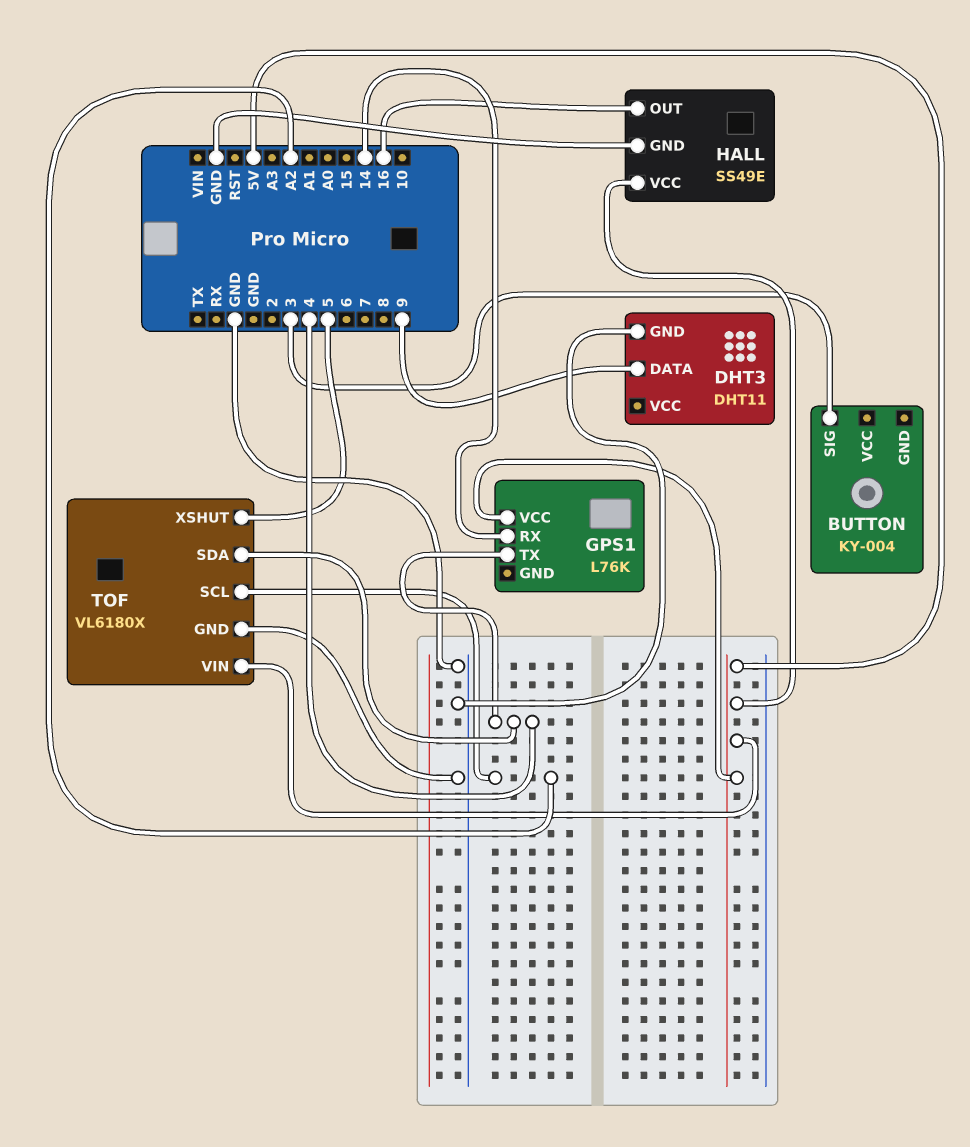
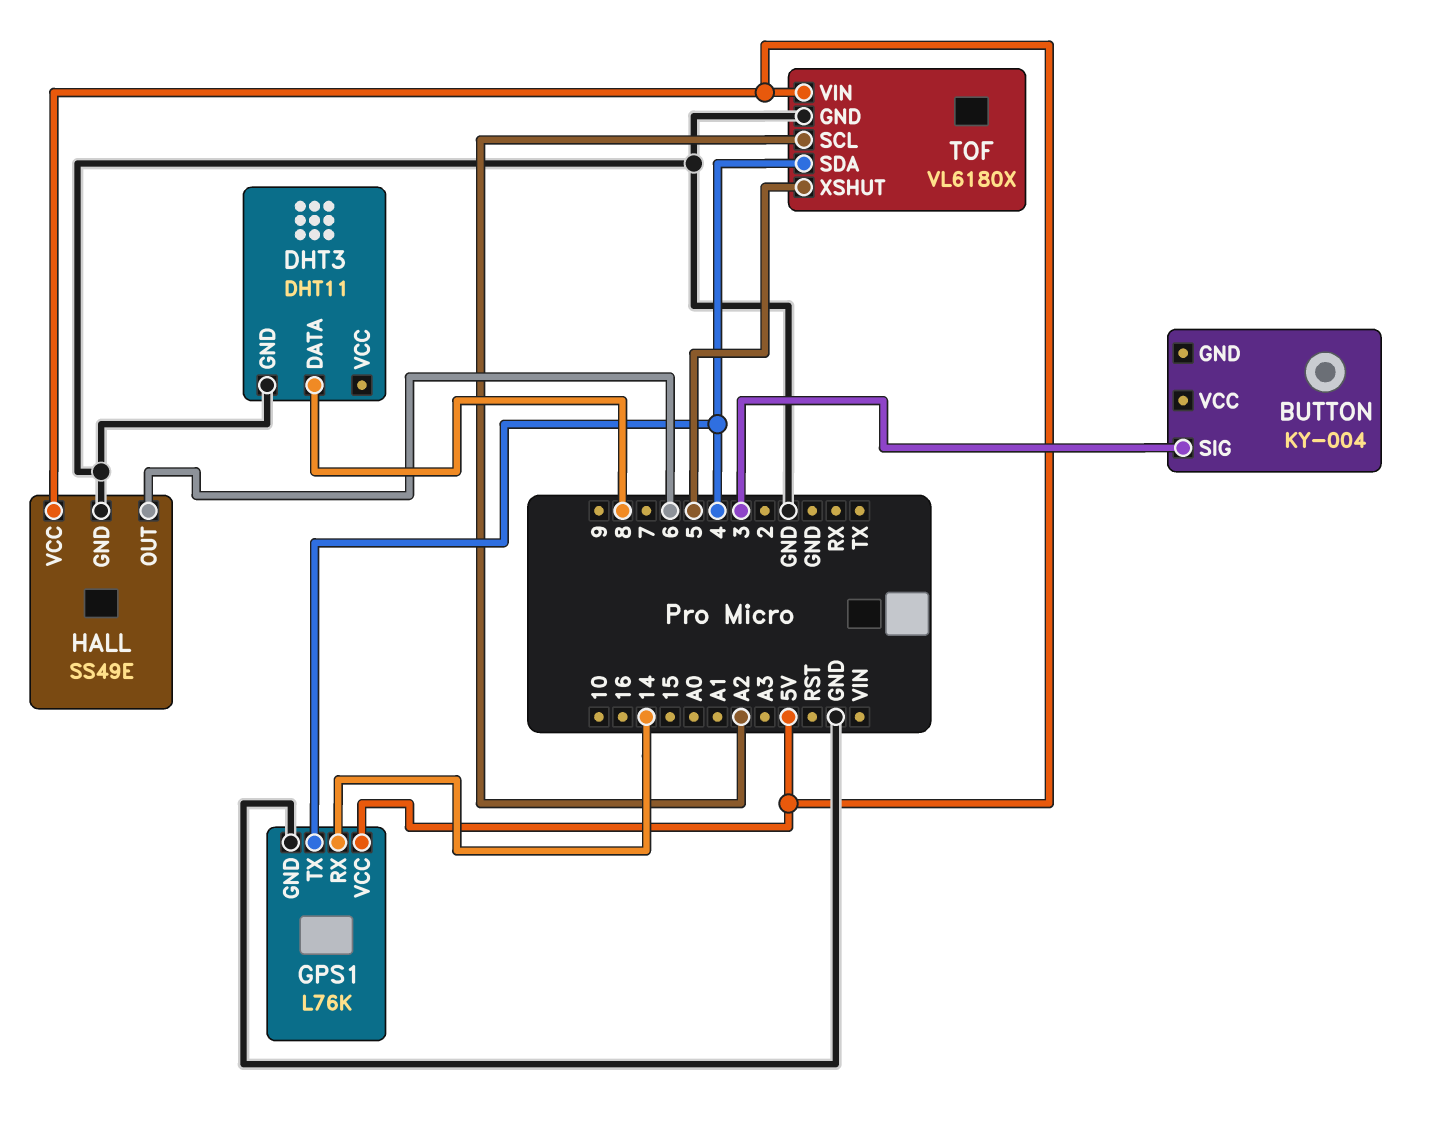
DHT3 pin DATA: 9 -> 8
GPS1 pin GND: none -> GND
HALL pin OUT: 16 -> 6

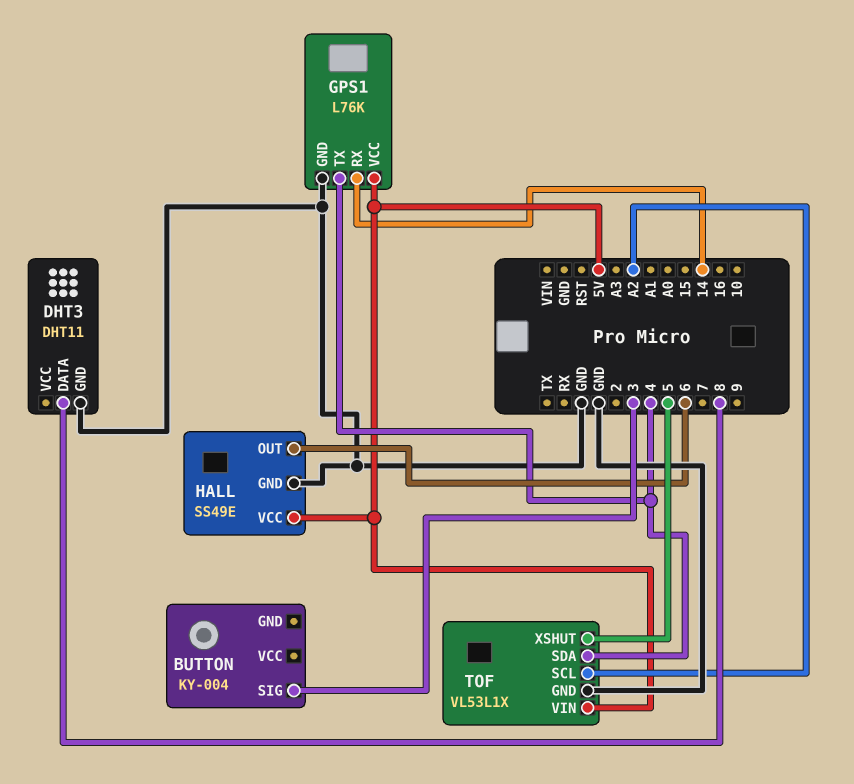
TOF: VL6180X -> VL53L1X

